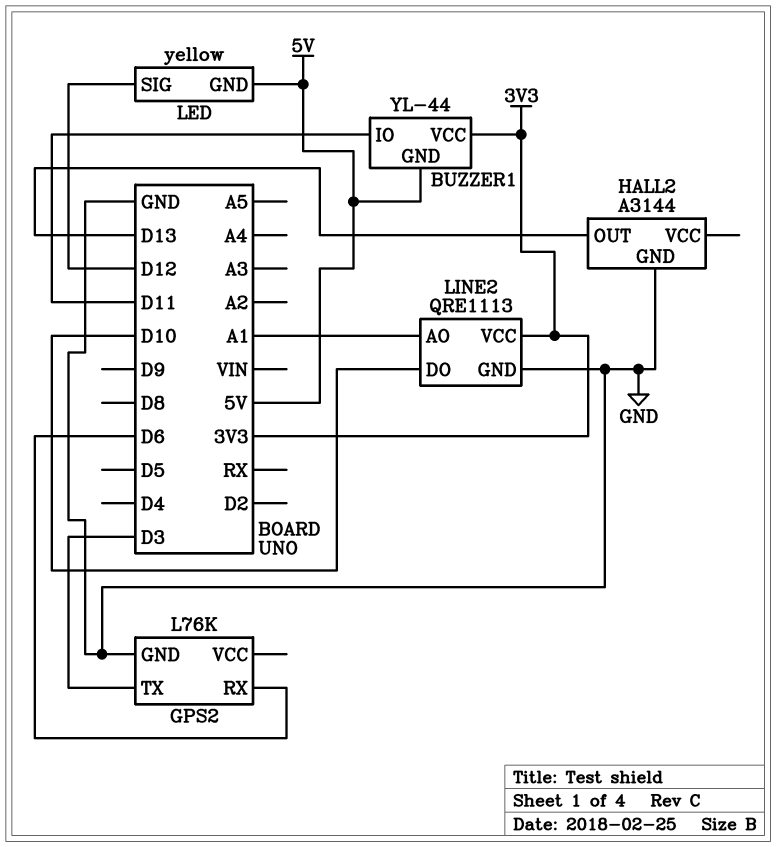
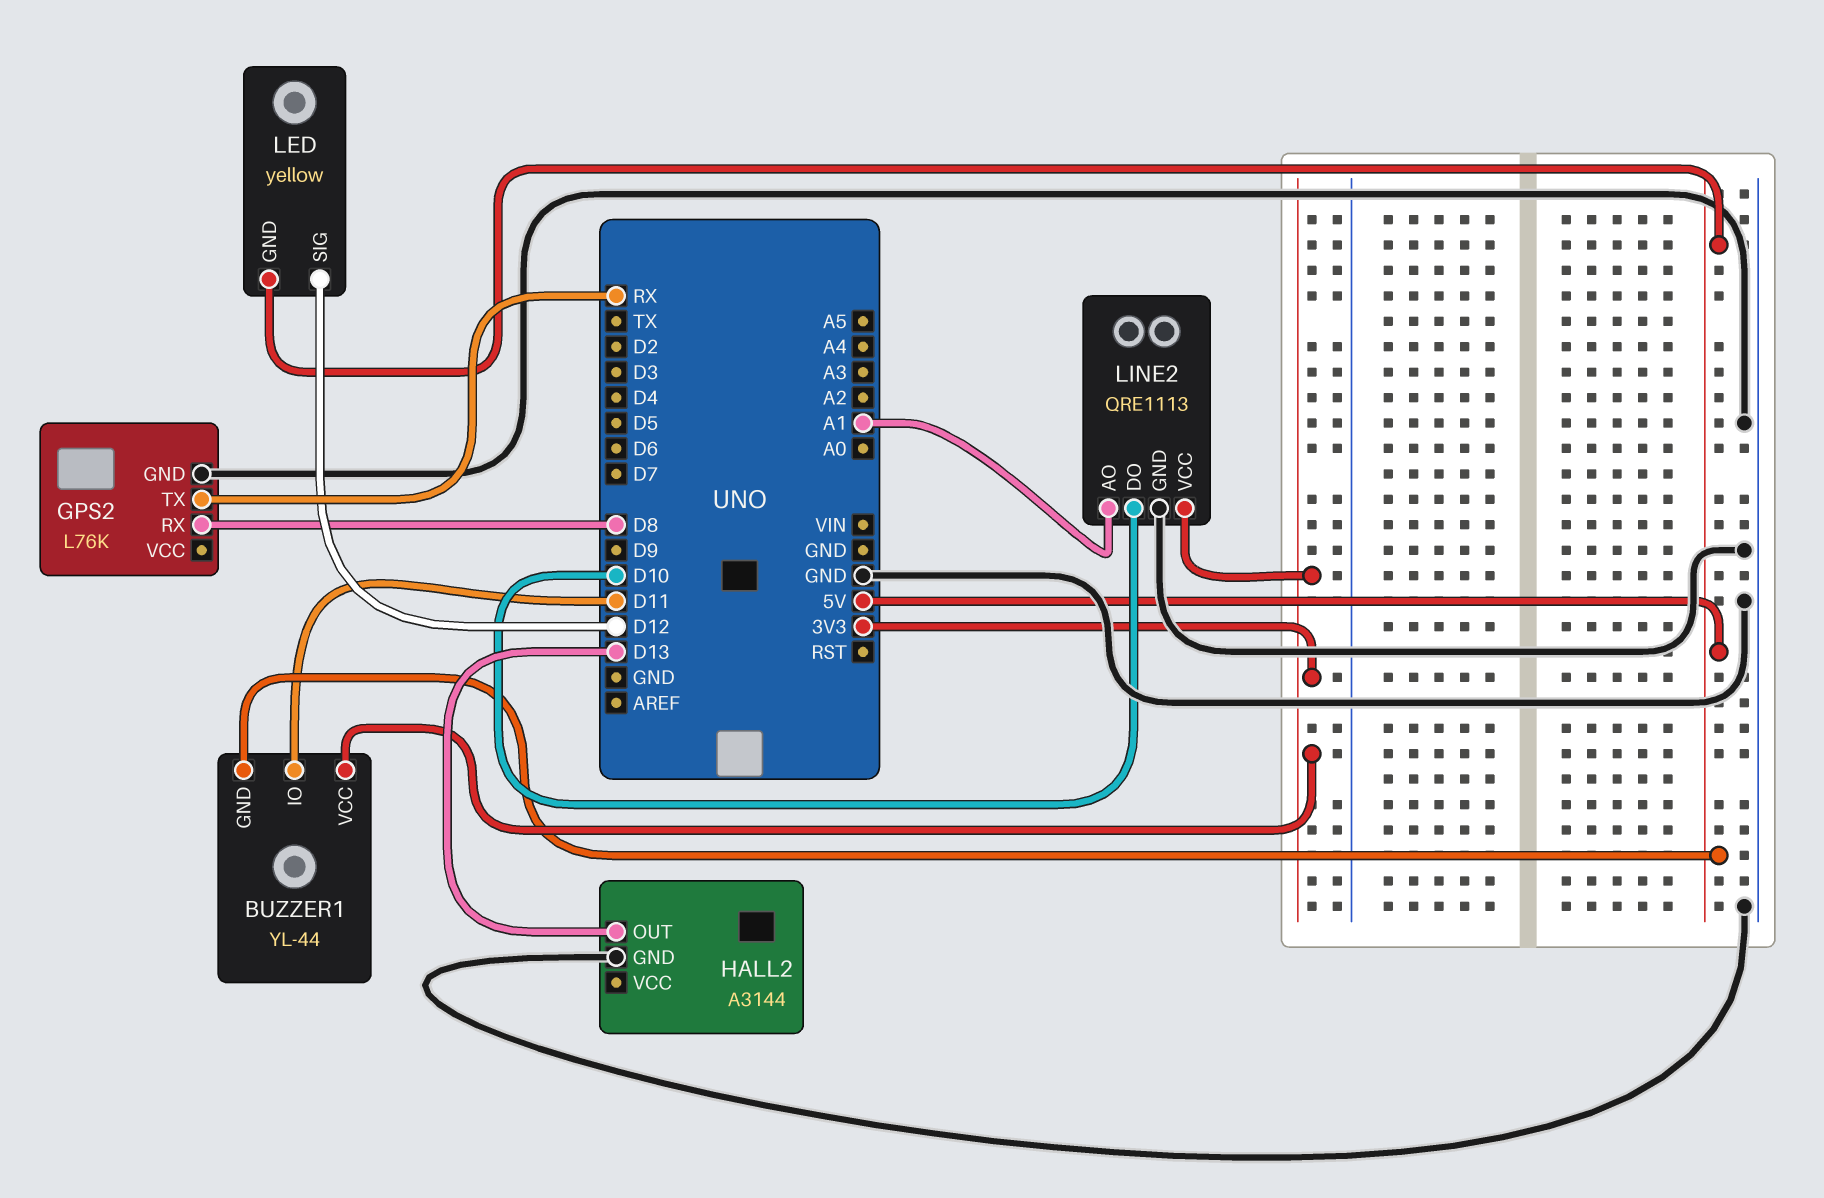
GPS2 pin RX: D6 -> D8
GPS2 pin TX: D3 -> RX

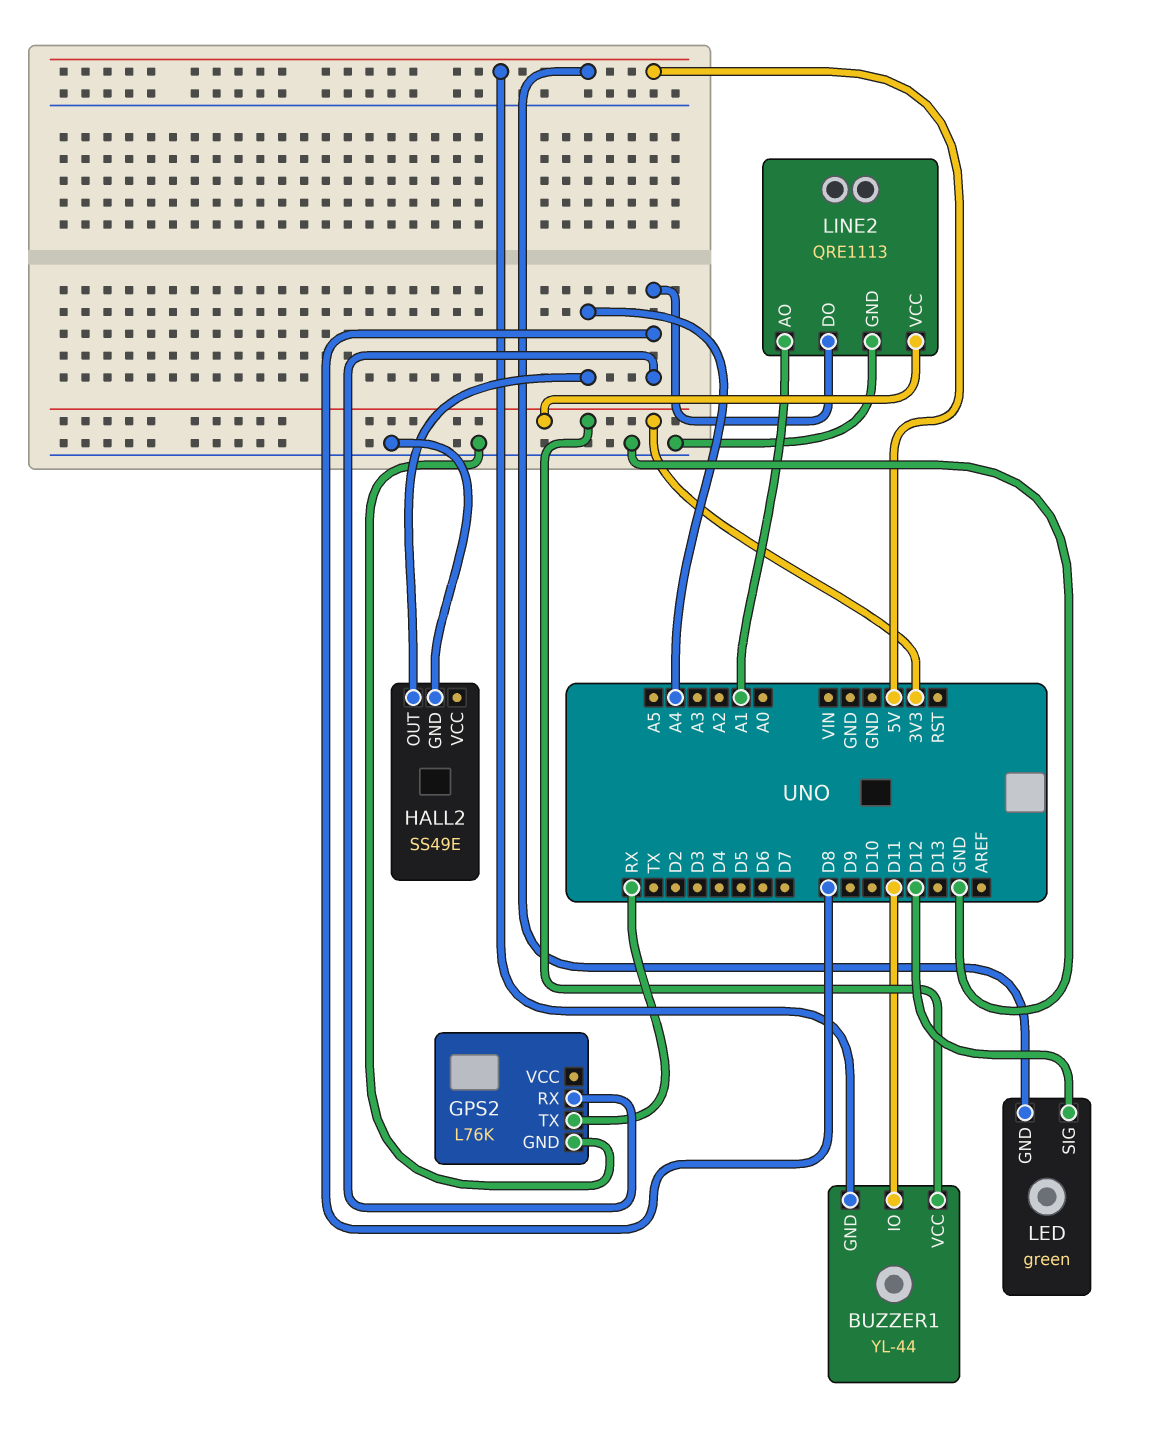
HALL2: A3144 -> SS49E
HALL2 pin OUT: D13 -> A4
LED: yellow -> green
LINE2 pin DO: D10 -> D8

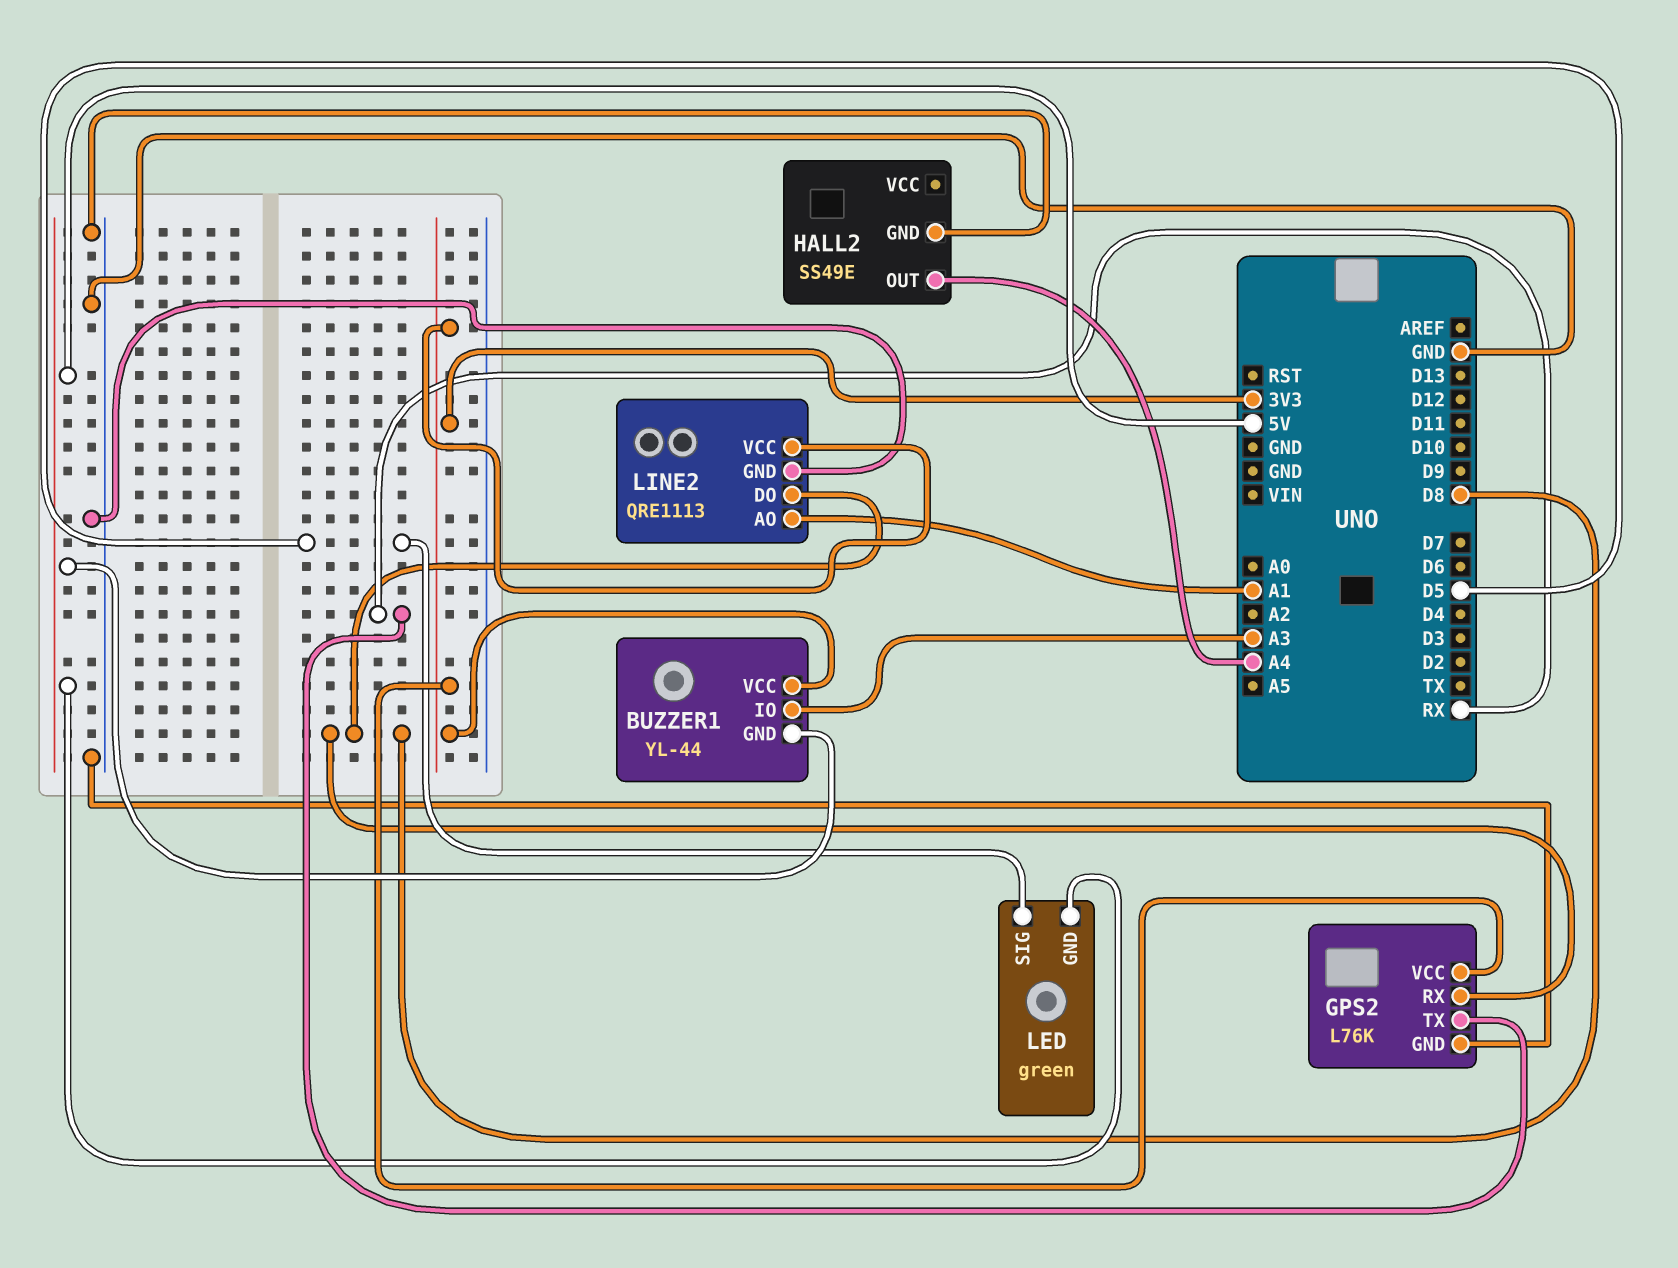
BUZZER1 pin IO: D11 -> A3
GPS2 pin VCC: none -> 3V3
LED pin SIG: D12 -> D5

